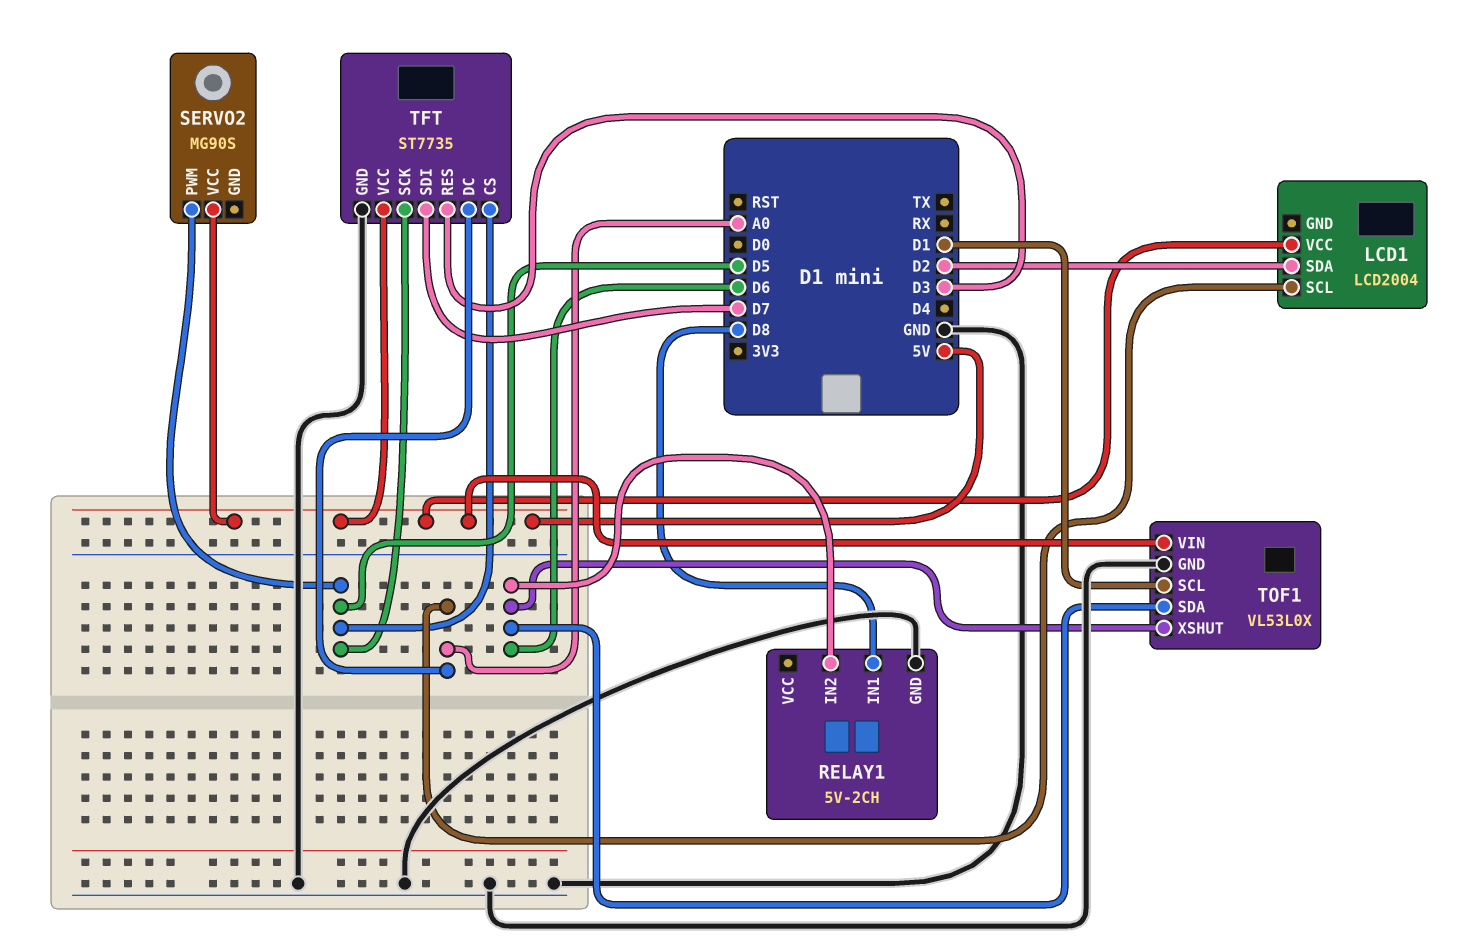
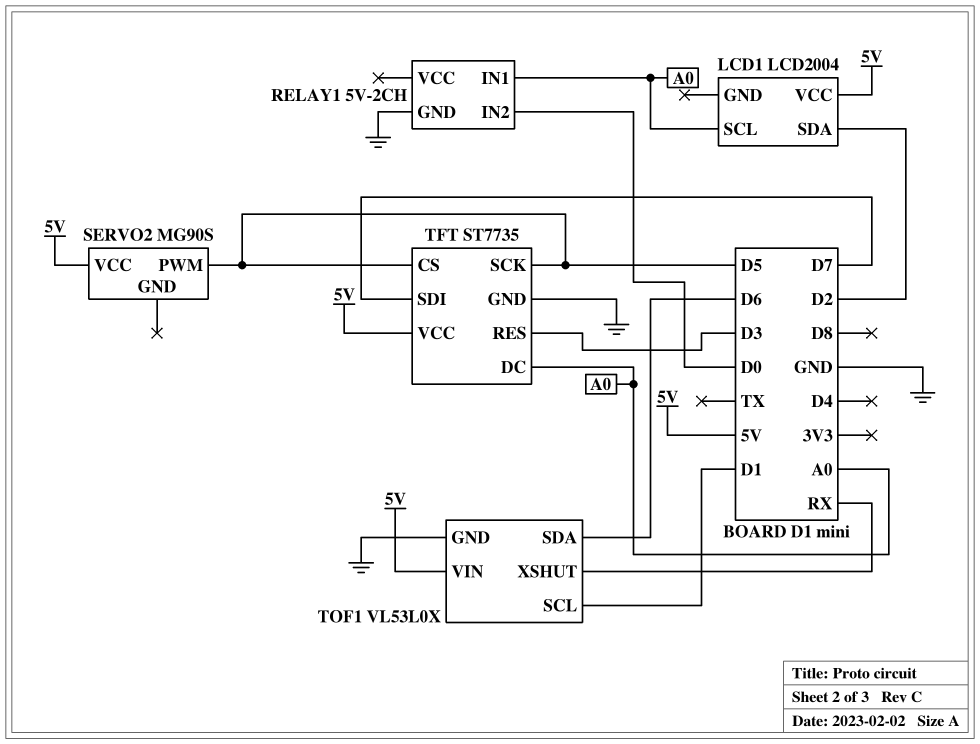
RELAY1 pin IN1: D8 -> A0
RELAY1 pin IN2: D6 -> D0
TOF1 pin XSHUT: D6 -> RX

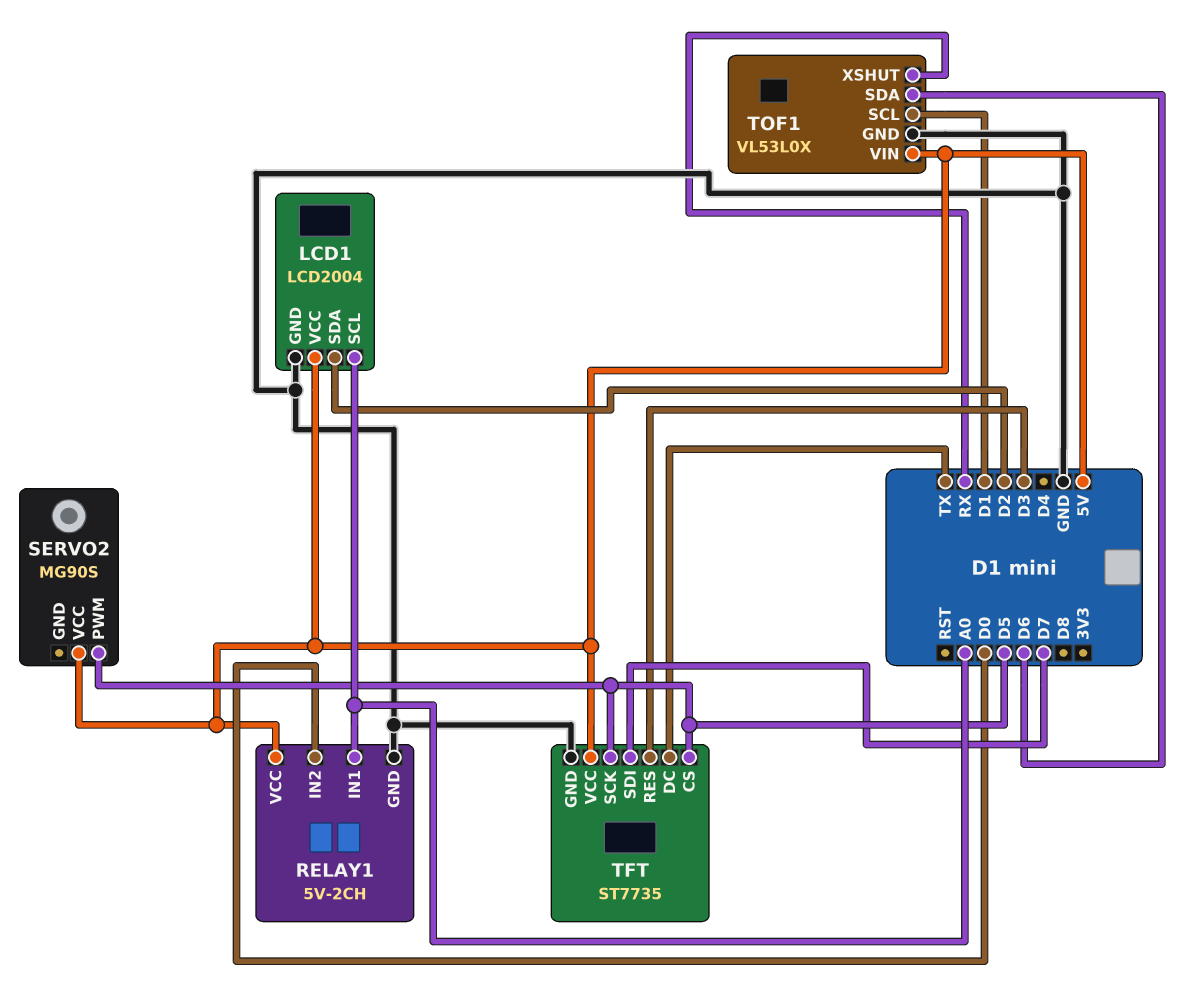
LCD1 pin GND: none -> GND
RELAY1 pin VCC: none -> 5V
TFT pin DC: A0 -> TX

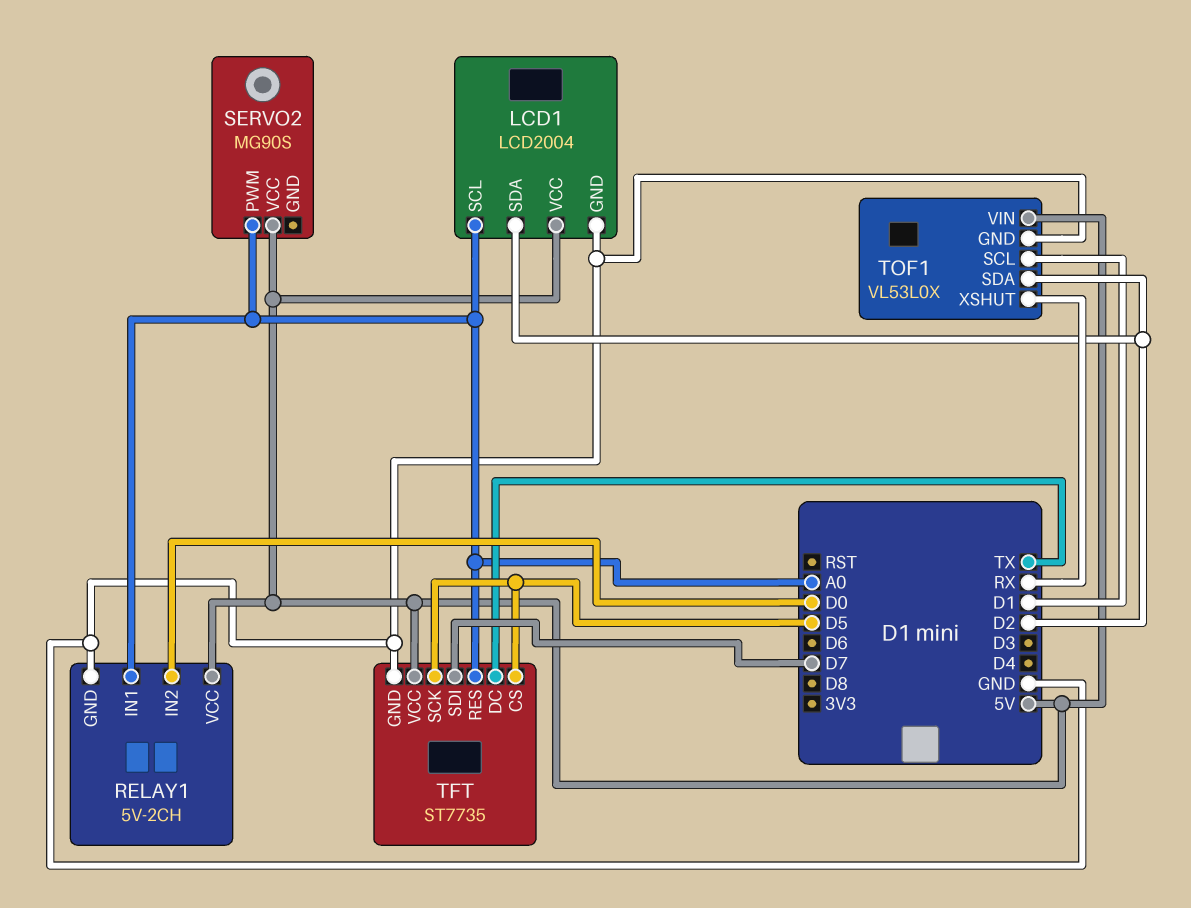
SERVO2 pin PWM: D5 -> A0
TFT pin RES: D3 -> A0
TOF1 pin SDA: D6 -> D2

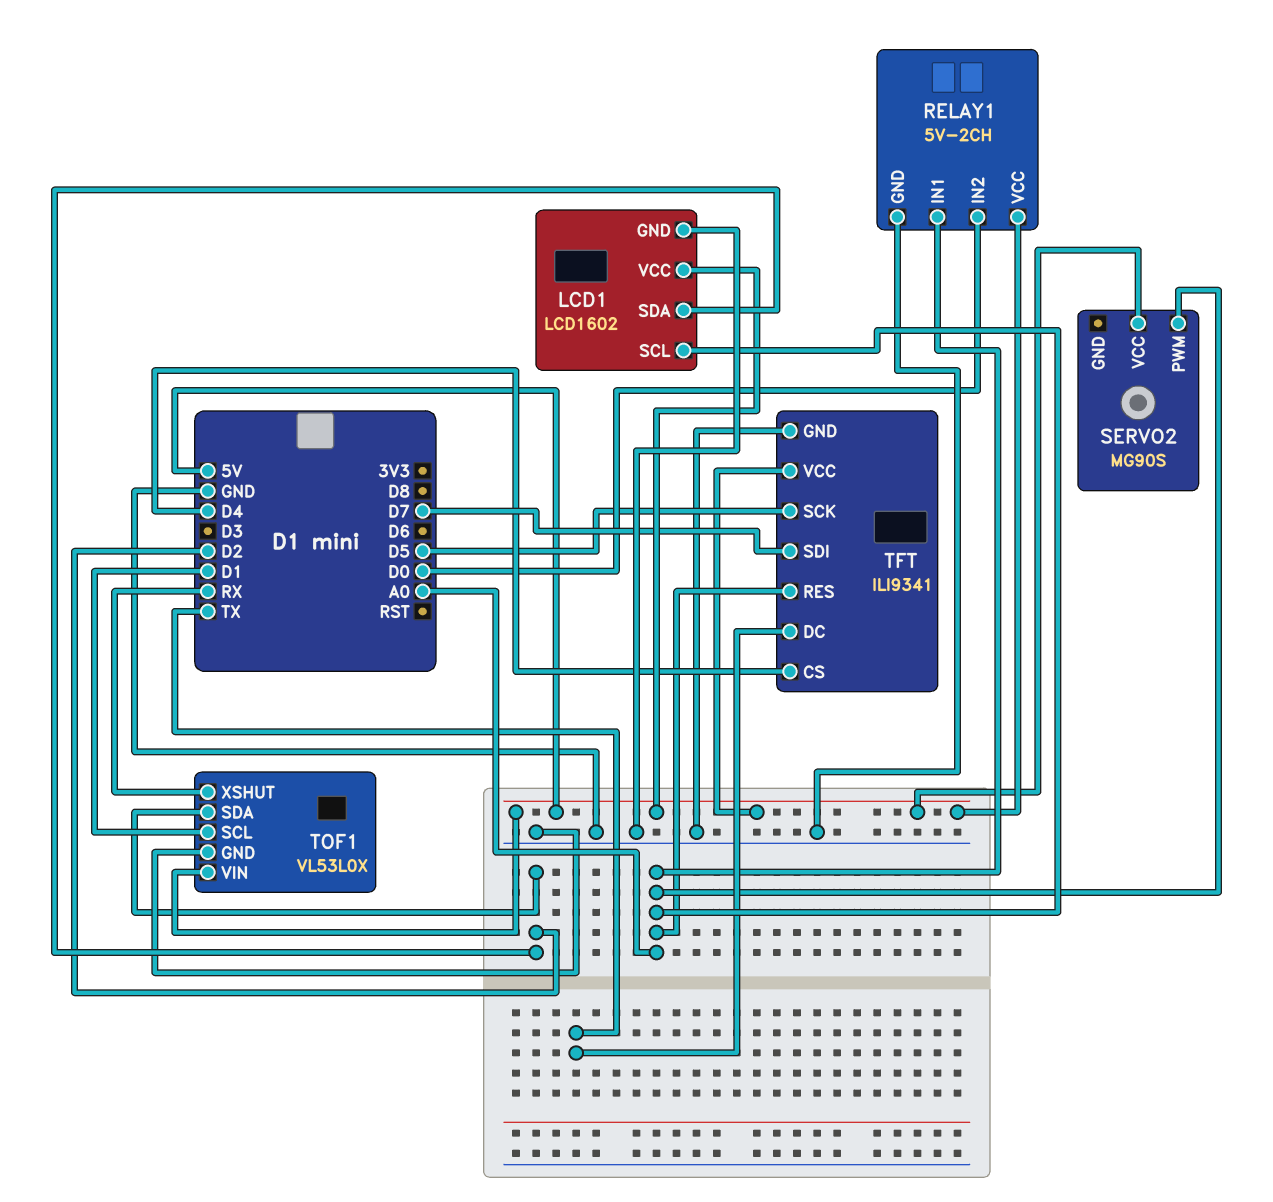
LCD1: LCD2004 -> LCD1602
TFT: ST7735 -> ILI9341
TFT pin CS: D5 -> D4

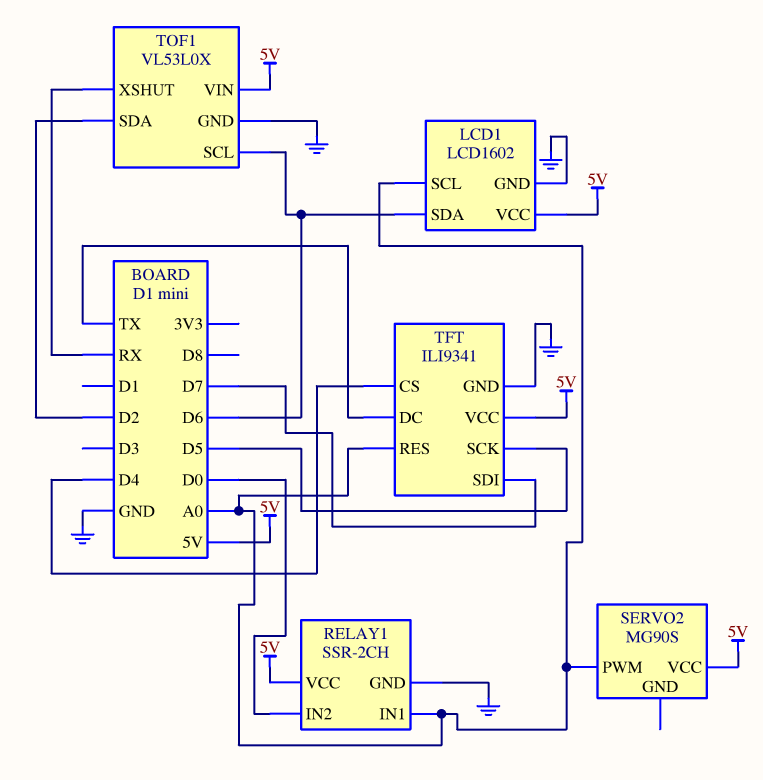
LCD1 pin SDA: D2 -> D6
RELAY1: 5V-2CH -> SSR-2CH
TOF1 pin SCL: D1 -> D6

